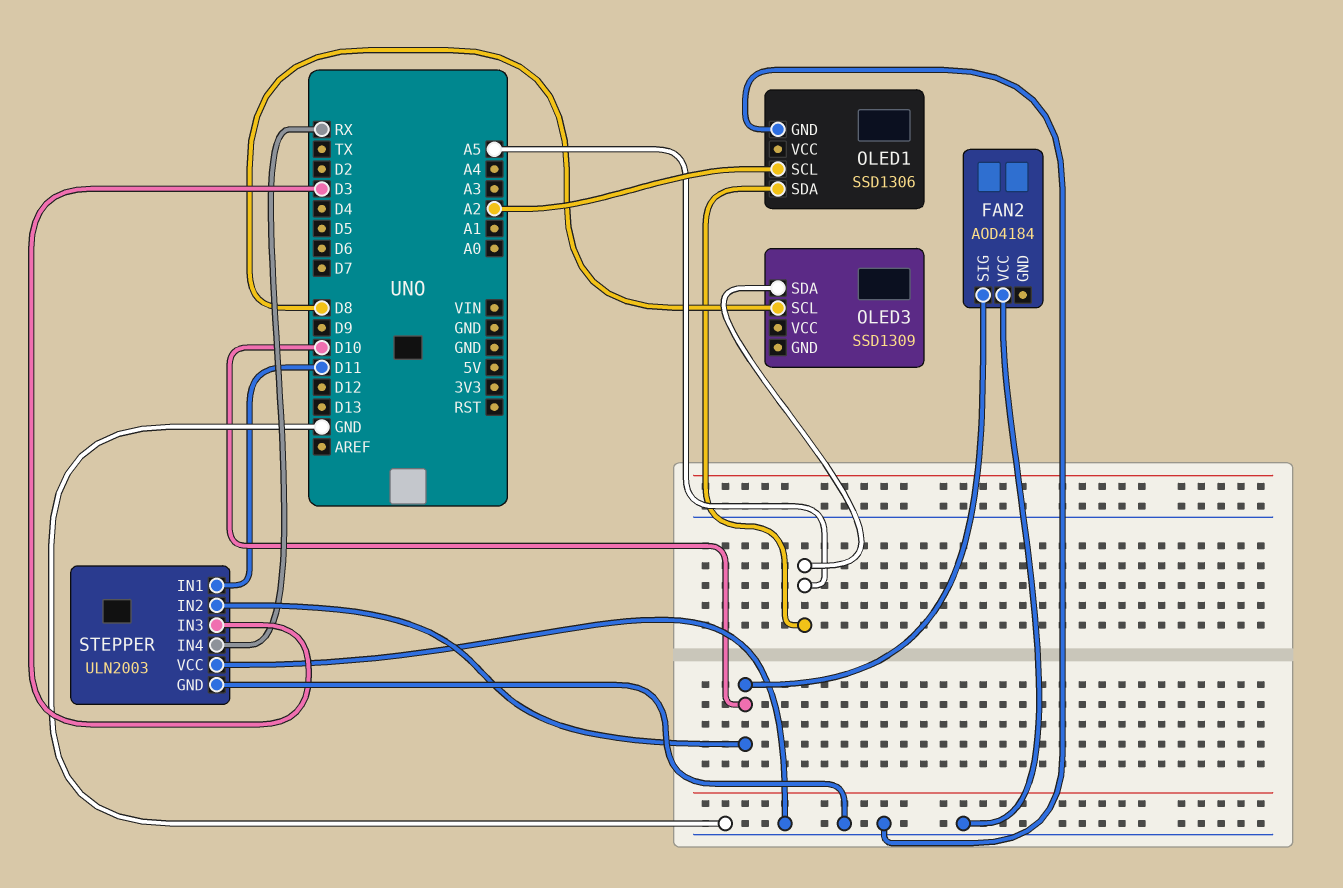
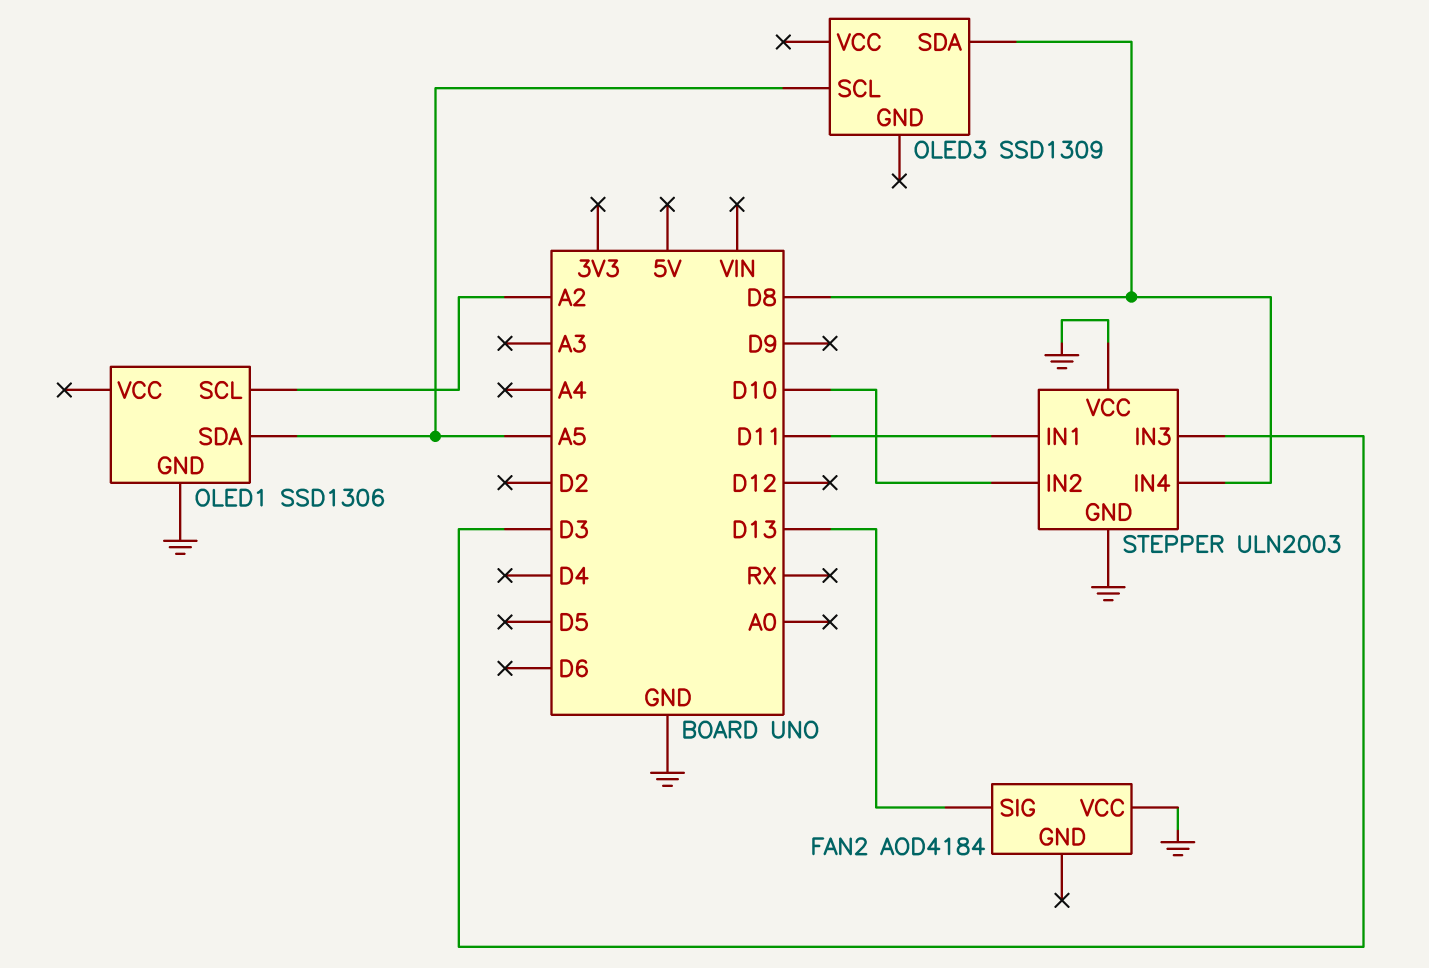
FAN2 pin SIG: D10 -> D13
OLED3 pin SCL: D8 -> A5
OLED3 pin SDA: A5 -> D8
STEPPER pin IN4: RX -> D8

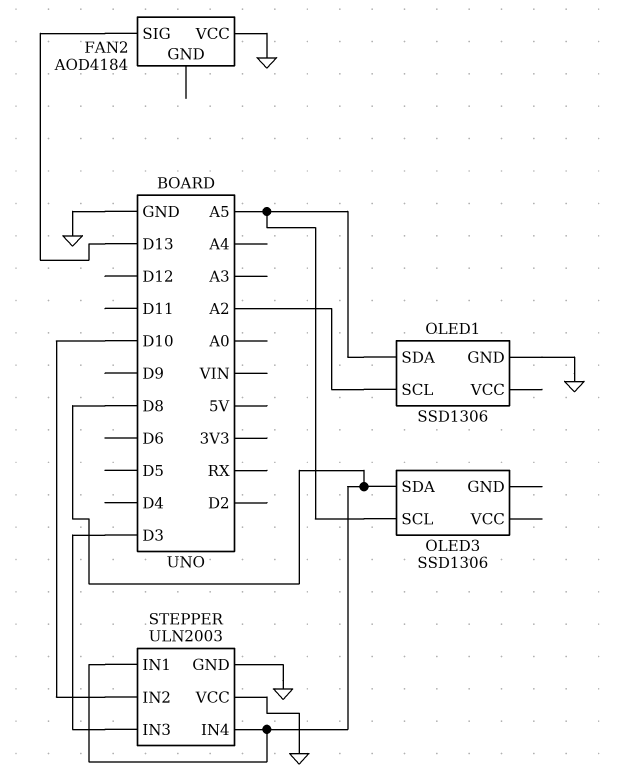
OLED3: SSD1309 -> SSD1306
STEPPER pin IN1: D11 -> D8

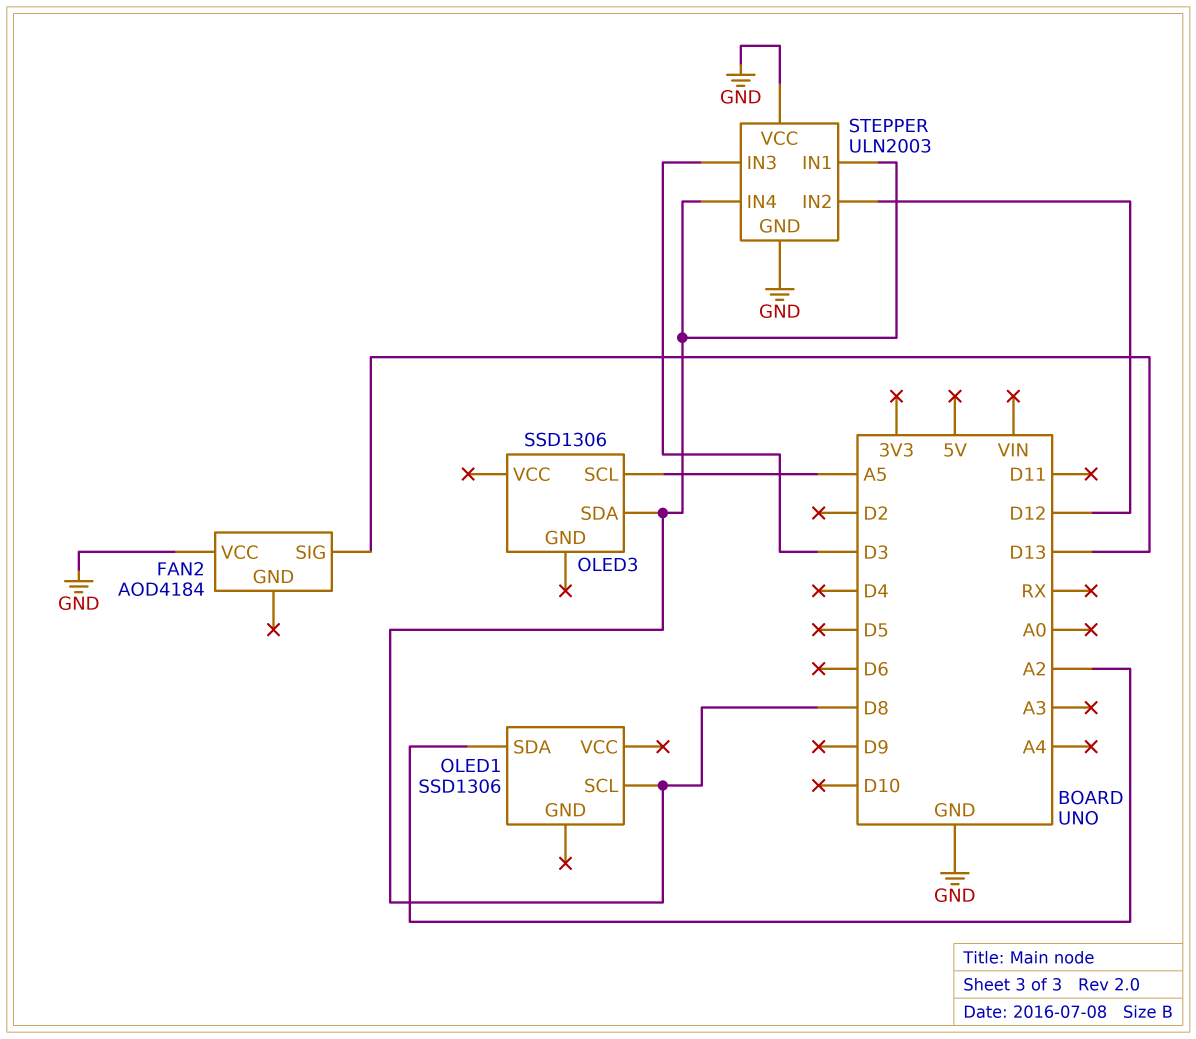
OLED1 pin GND: GND -> none
OLED1 pin SCL: A2 -> D8
OLED1 pin SDA: A5 -> A2
STEPPER pin IN2: D10 -> D12

